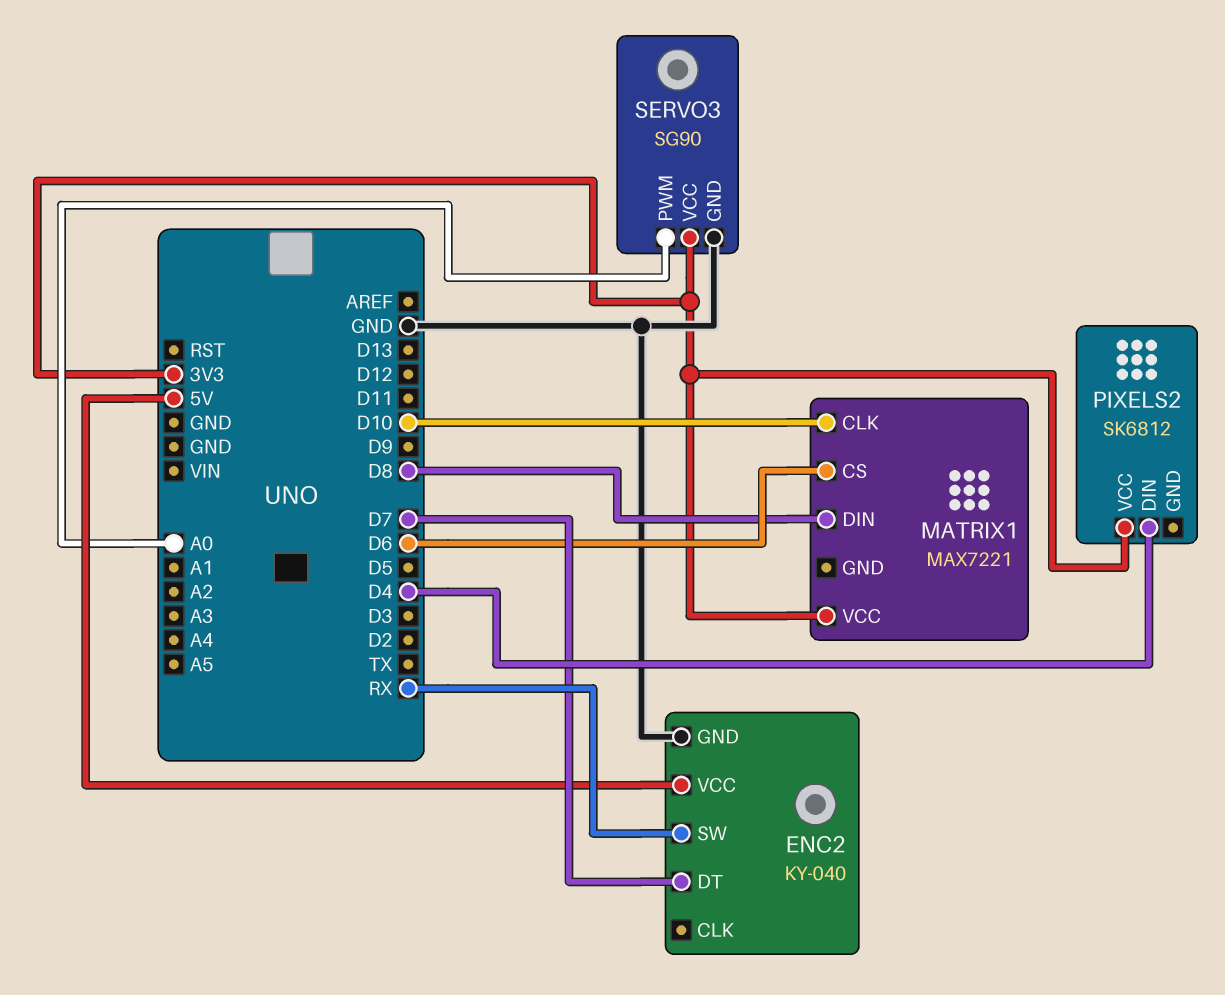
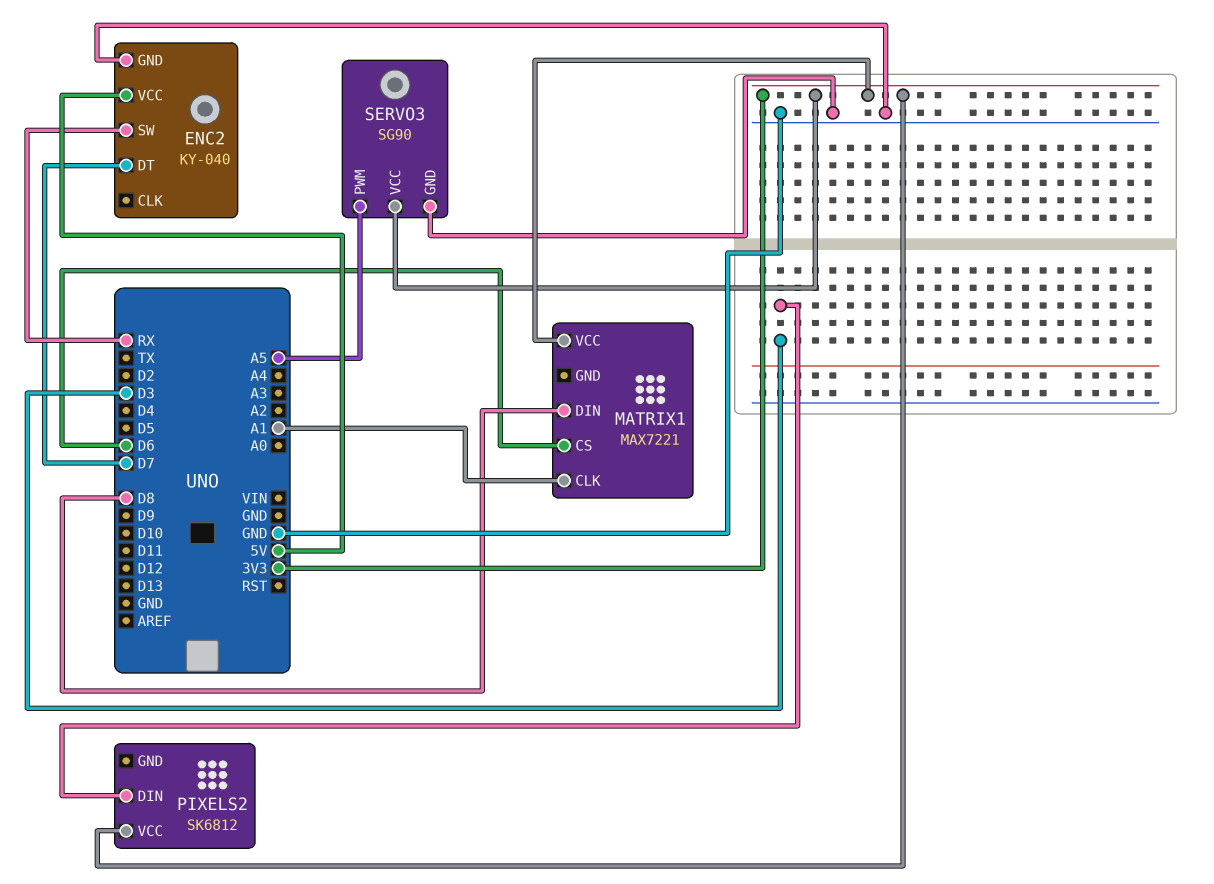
MATRIX1 pin CLK: D10 -> A1
PIXELS2 pin DIN: D4 -> D3
SERVO3 pin PWM: A0 -> A5

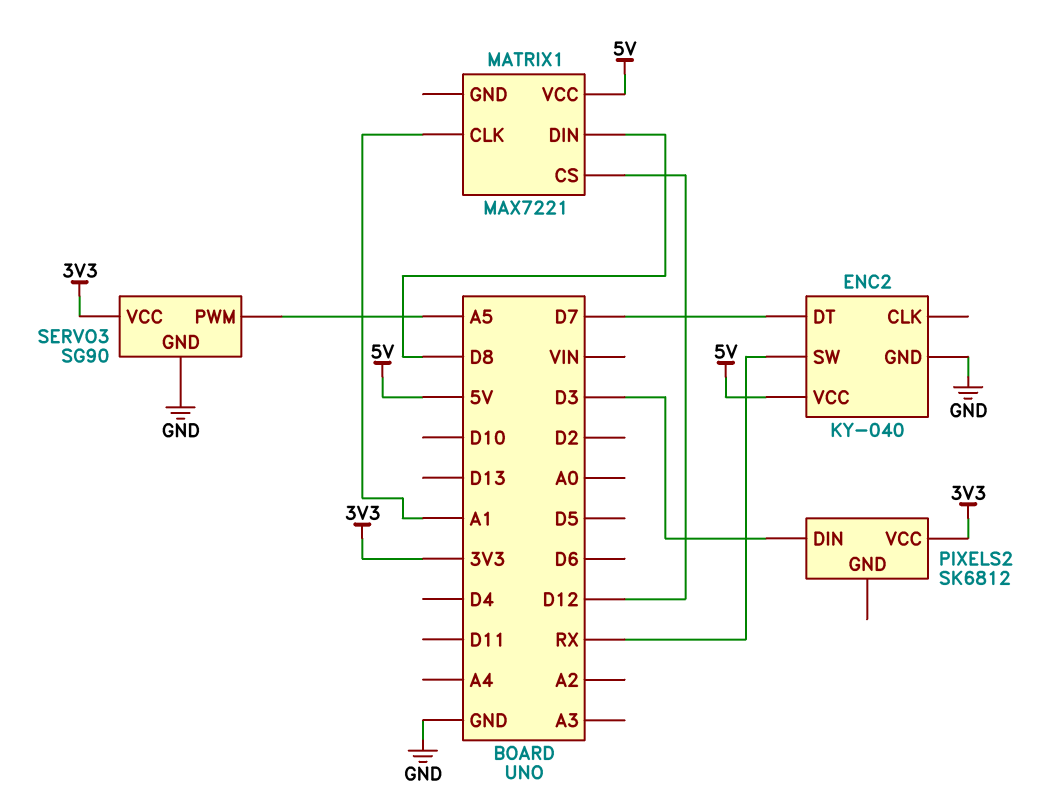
MATRIX1 pin CS: D6 -> D12
MATRIX1 pin VCC: 3V3 -> 5V

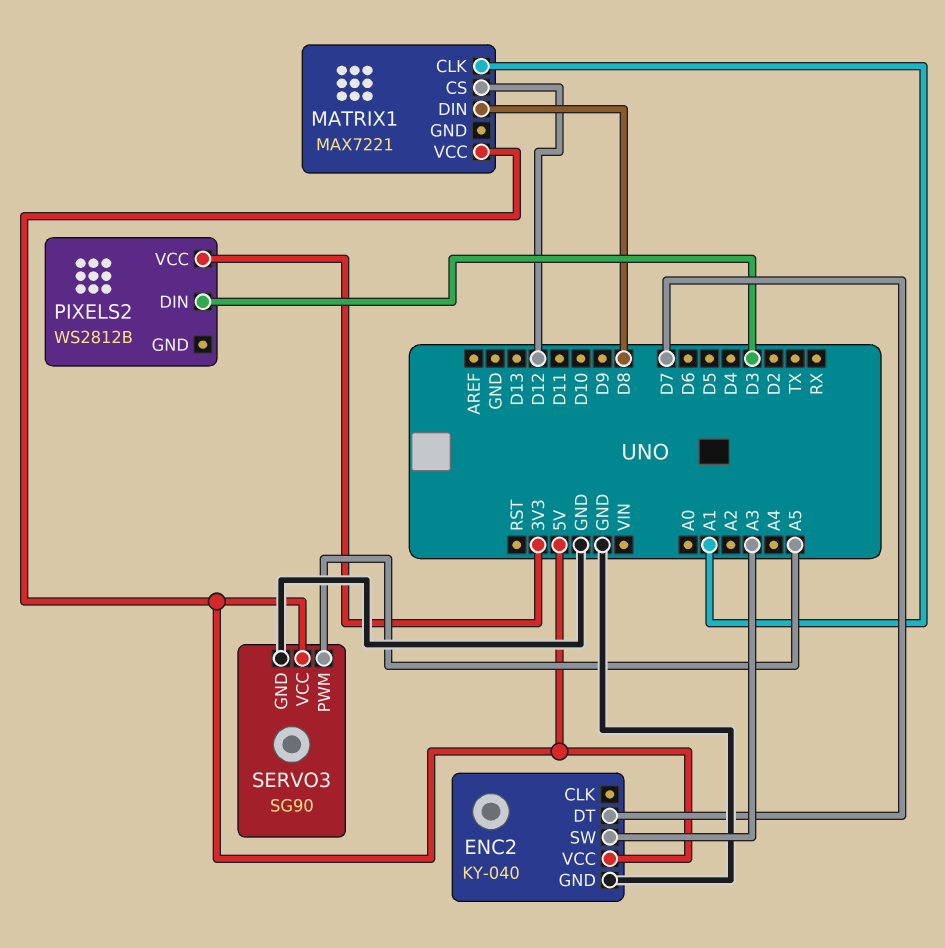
ENC2 pin SW: RX -> A3
PIXELS2: SK6812 -> WS2812B
SERVO3 pin VCC: 3V3 -> 5V

